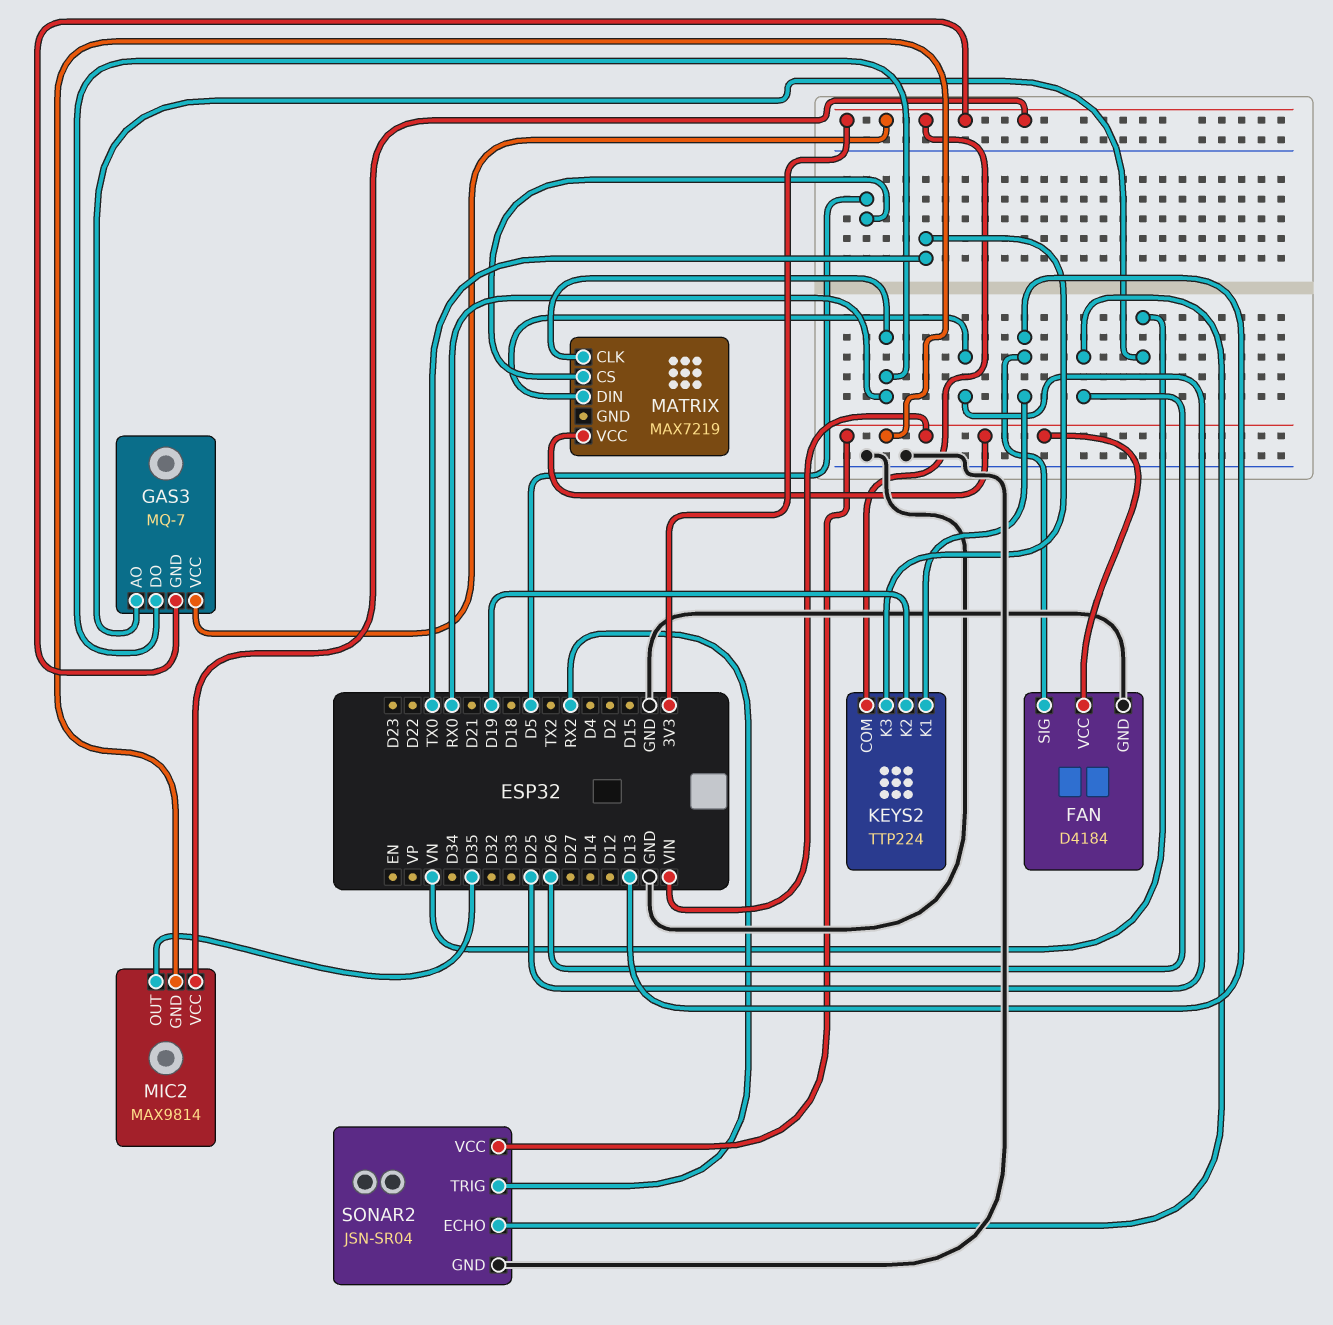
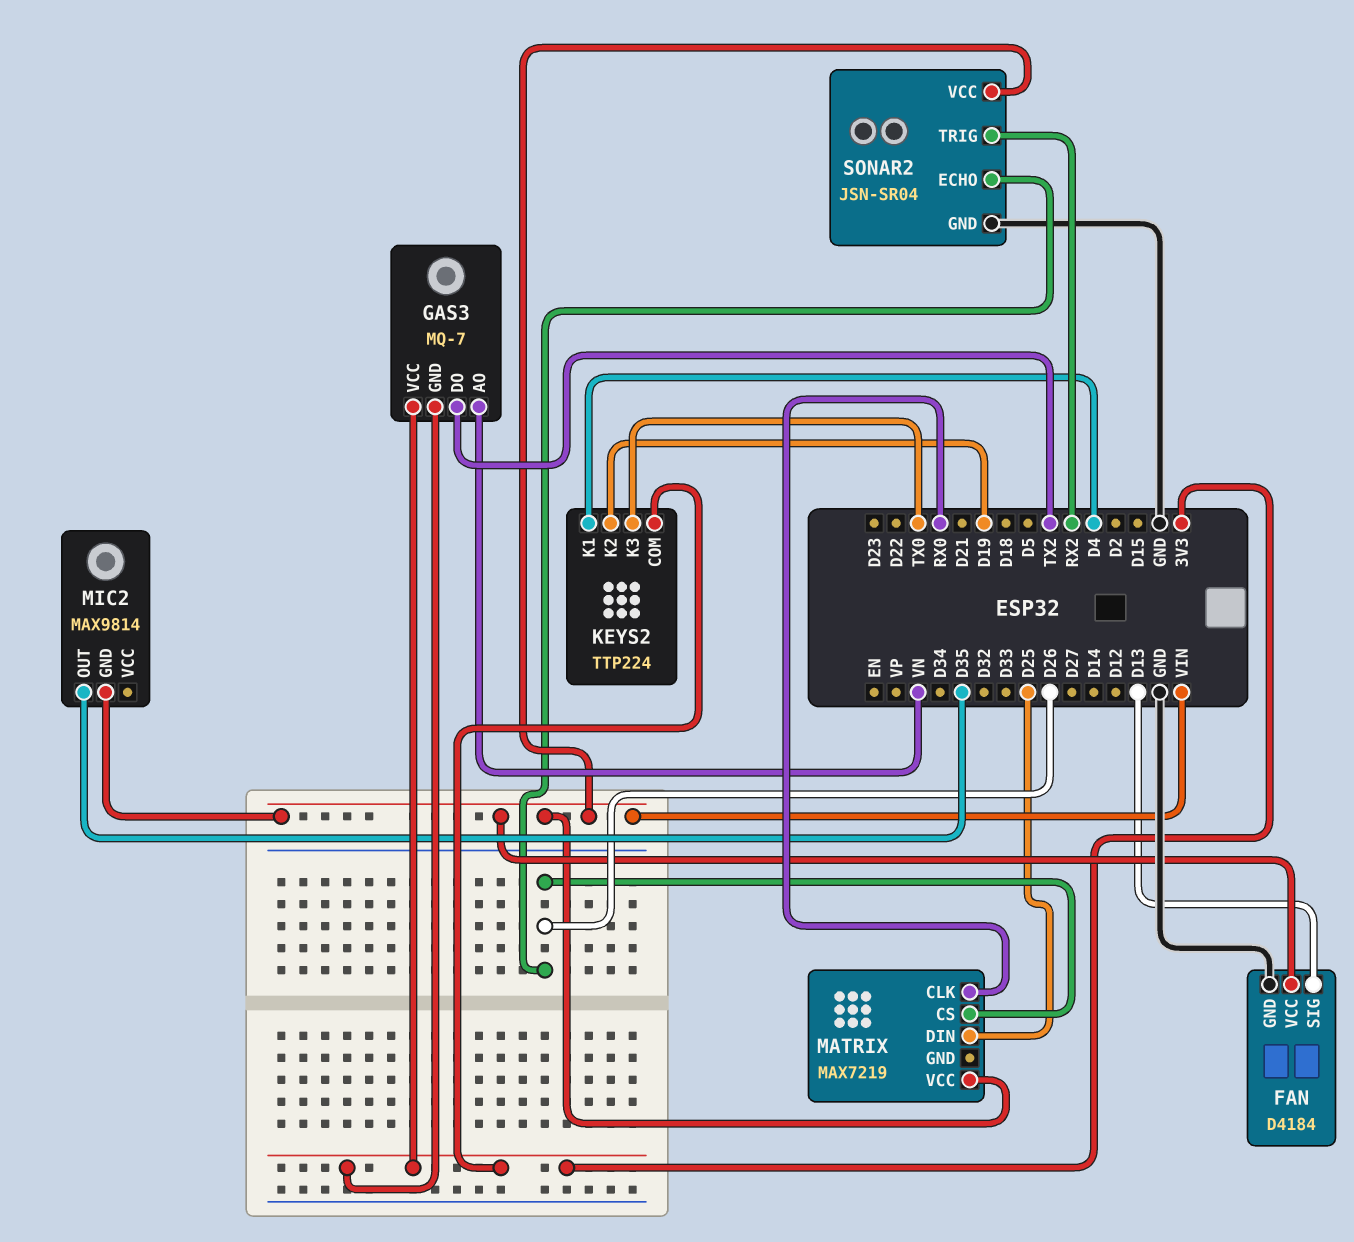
GAS3 pin DO: RX0 -> TX2
KEYS2 pin K1: D13 -> D4
MATRIX pin CS: D5 -> D26
MIC2 pin VCC: 3V3 -> none

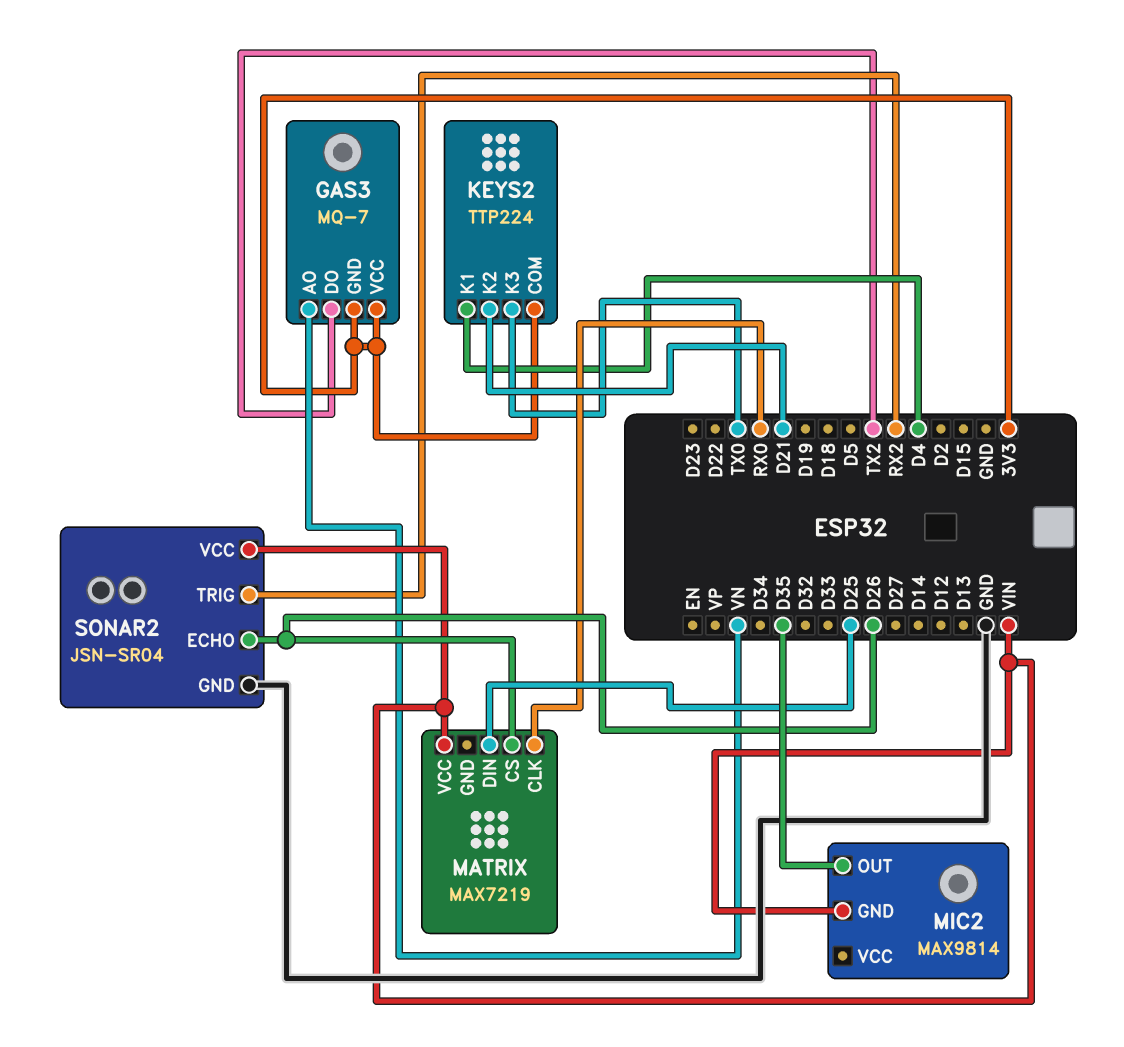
FAN: D4184 -> none
FAN pin GND: GND -> none
FAN pin SIG: D13 -> none
FAN pin VCC: VIN -> none
KEYS2 pin K2: D19 -> D21

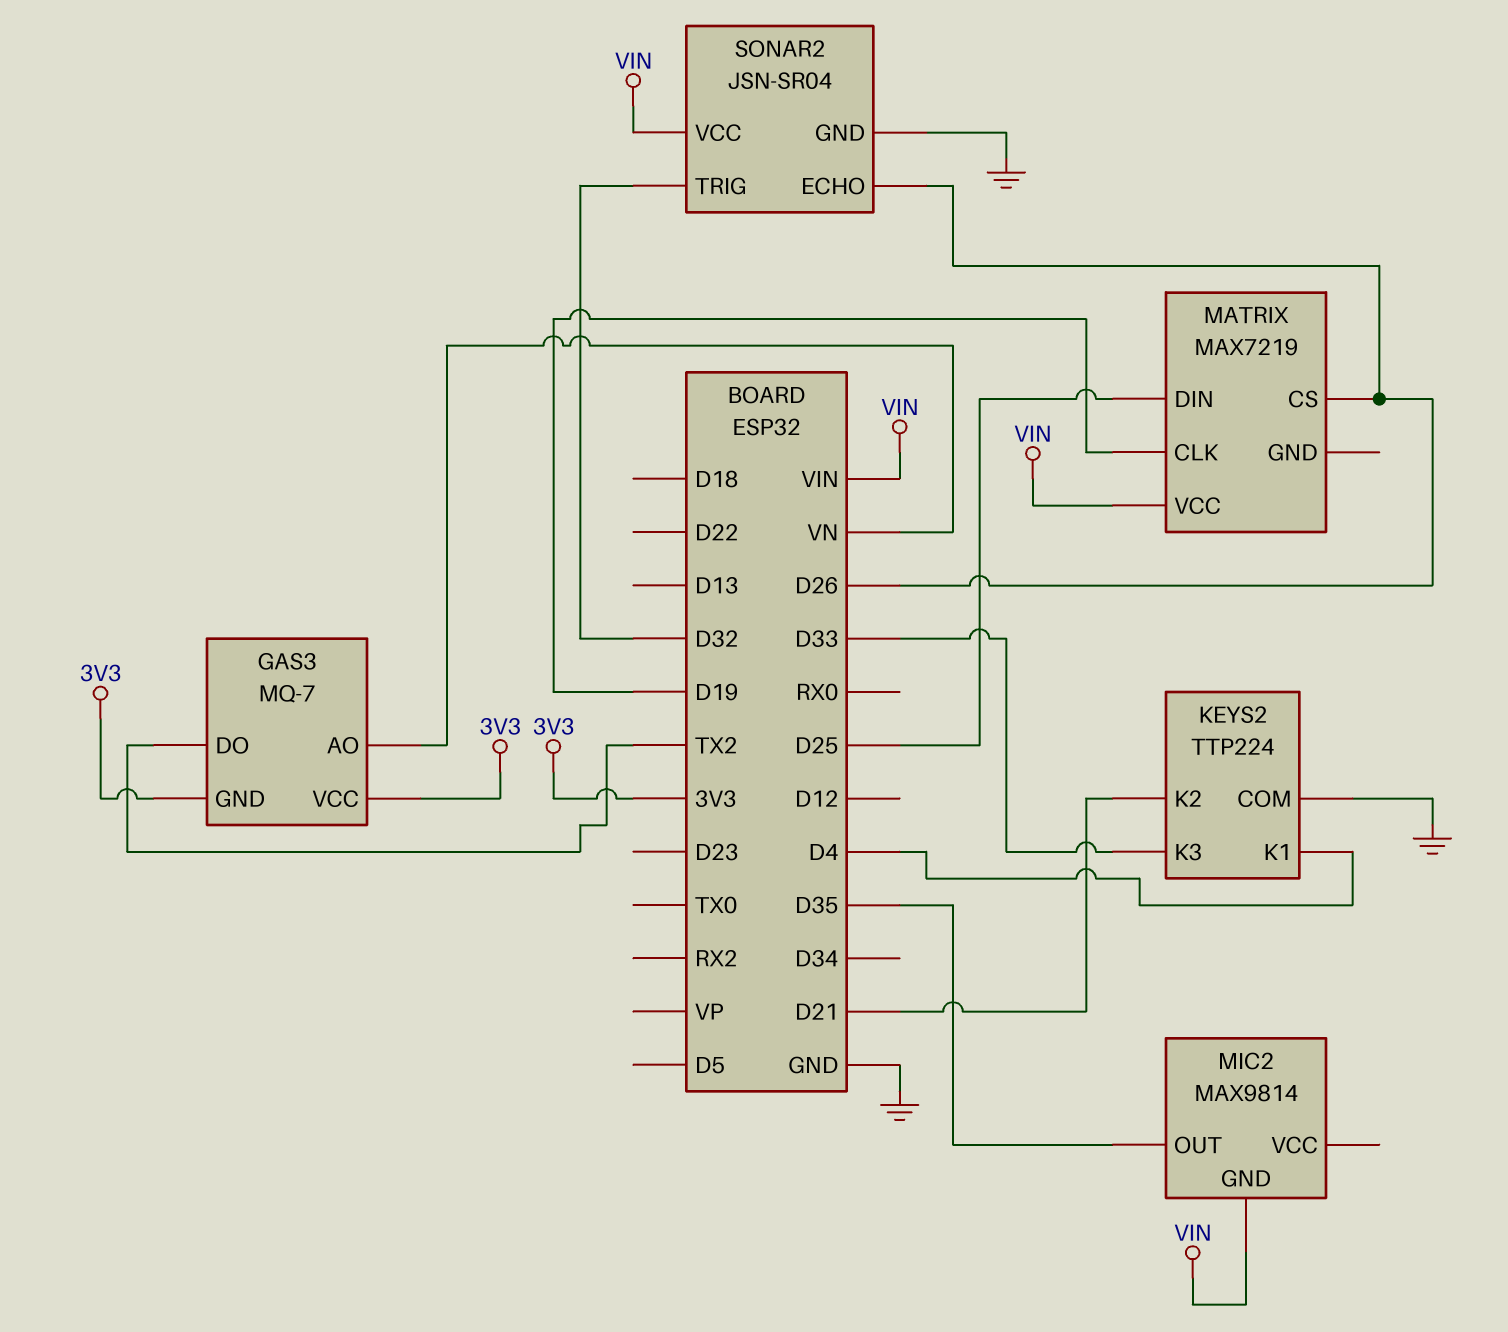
KEYS2 pin COM: 3V3 -> GND
KEYS2 pin K3: TX0 -> D33
MATRIX pin CLK: RX0 -> D19
SONAR2 pin TRIG: RX2 -> D32

